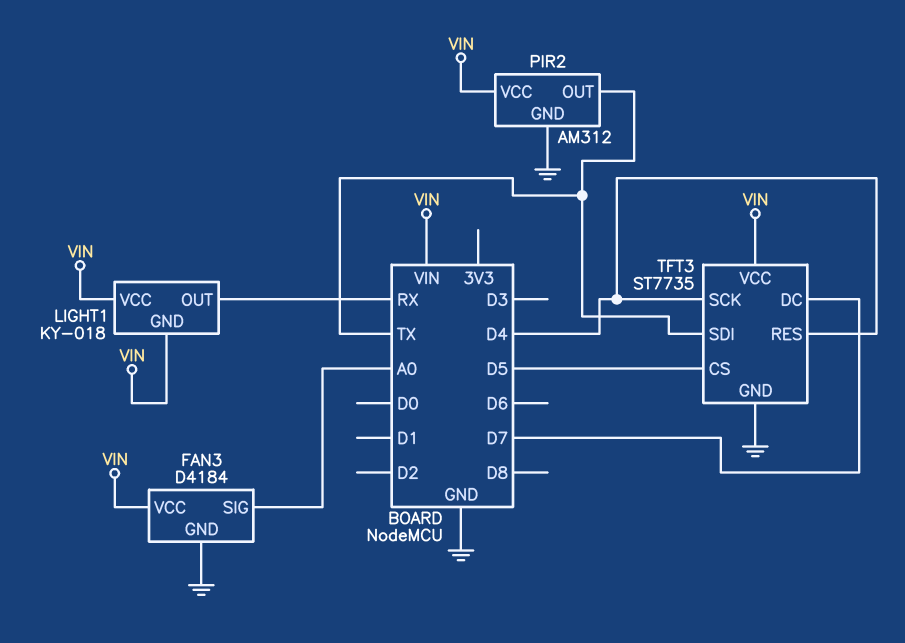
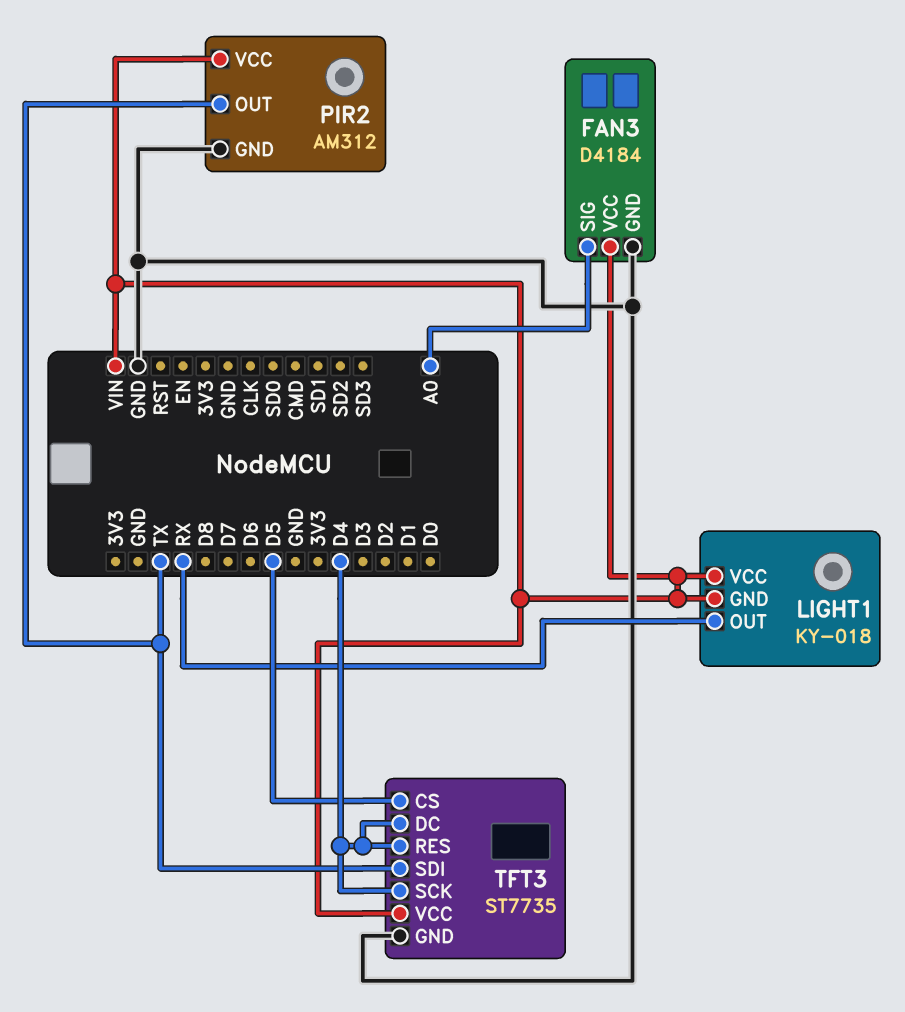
TFT3 pin DC: D7 -> D4

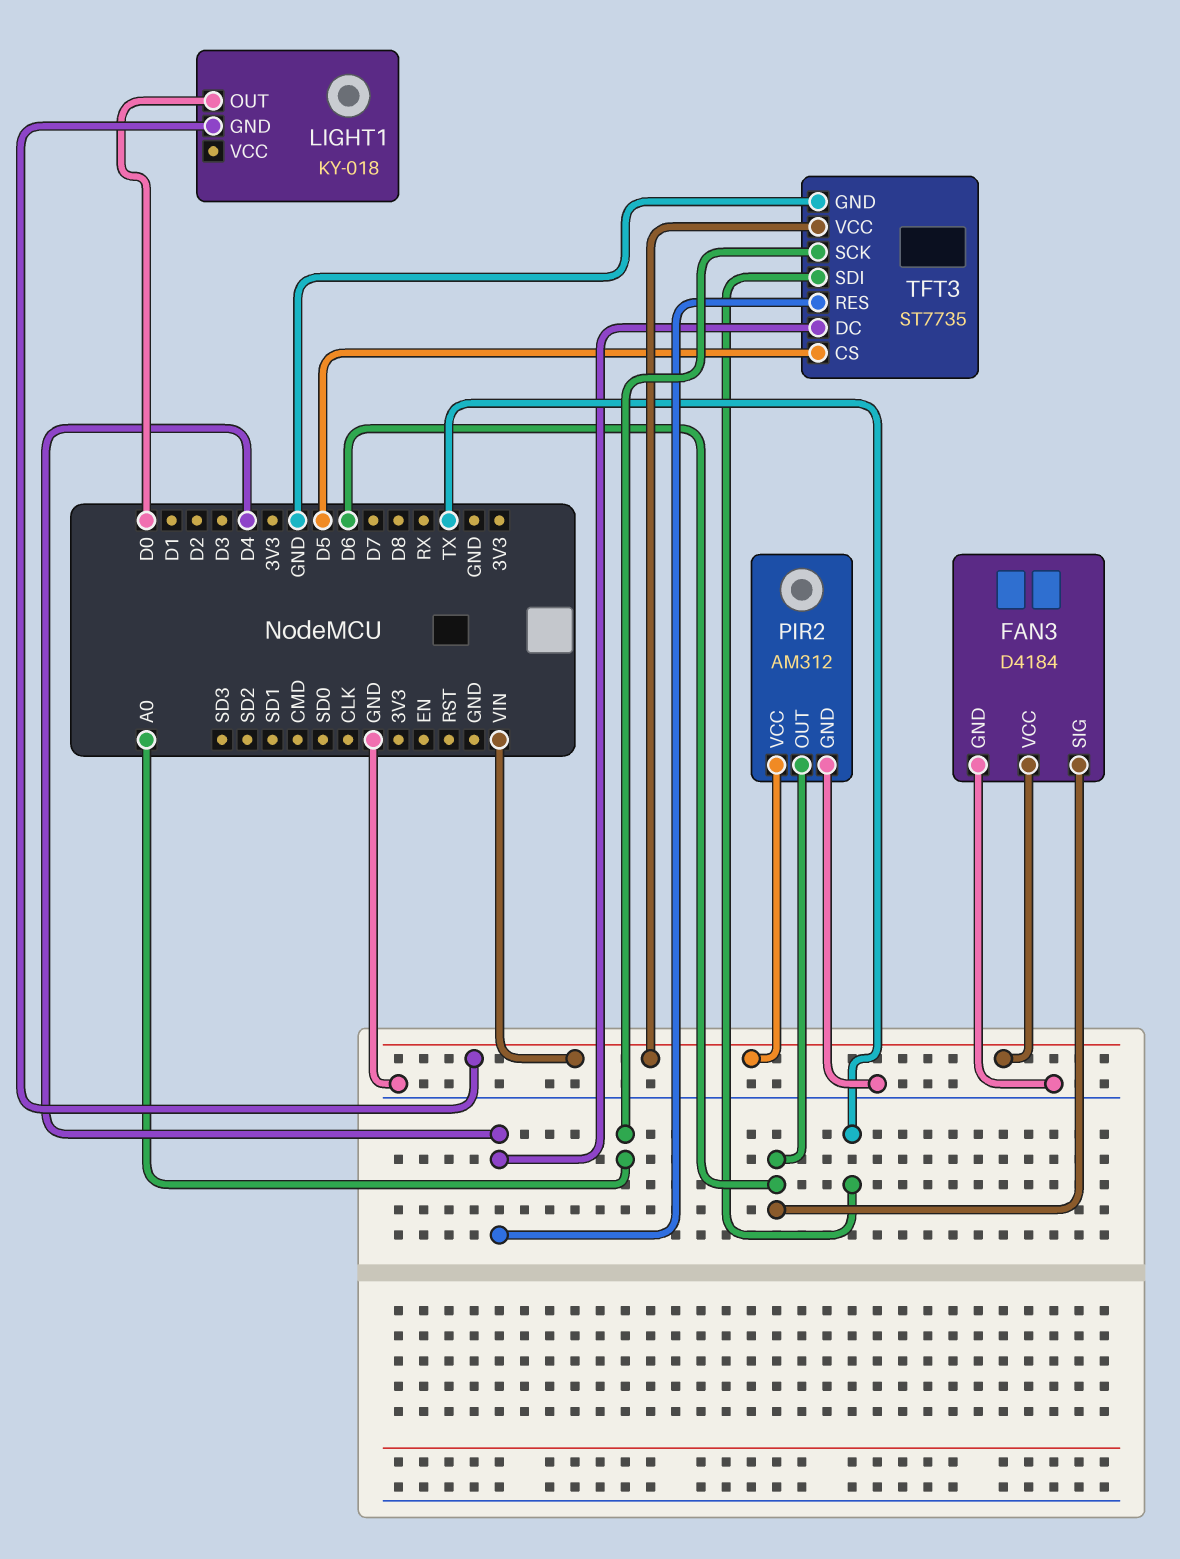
FAN3 pin SIG: A0 -> D6
LIGHT1 pin OUT: RX -> D0
LIGHT1 pin VCC: VIN -> none
PIR2 pin OUT: TX -> D6
TFT3 pin SCK: D4 -> A0

